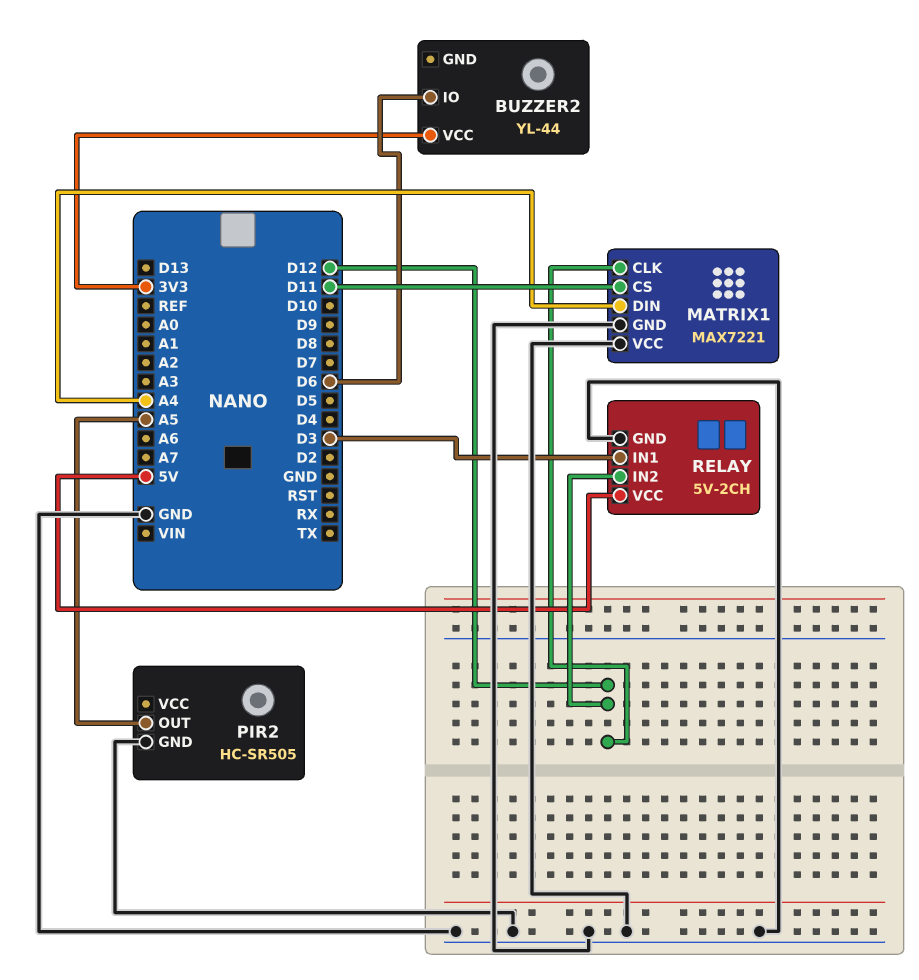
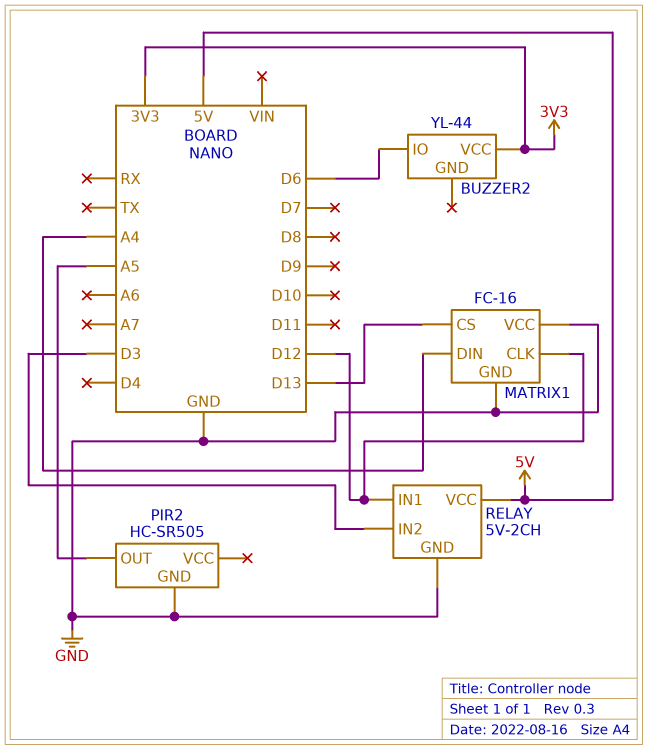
MATRIX1: MAX7221 -> FC-16
MATRIX1 pin CS: D11 -> D13
RELAY pin IN1: D3 -> D12
RELAY pin IN2: D12 -> D3

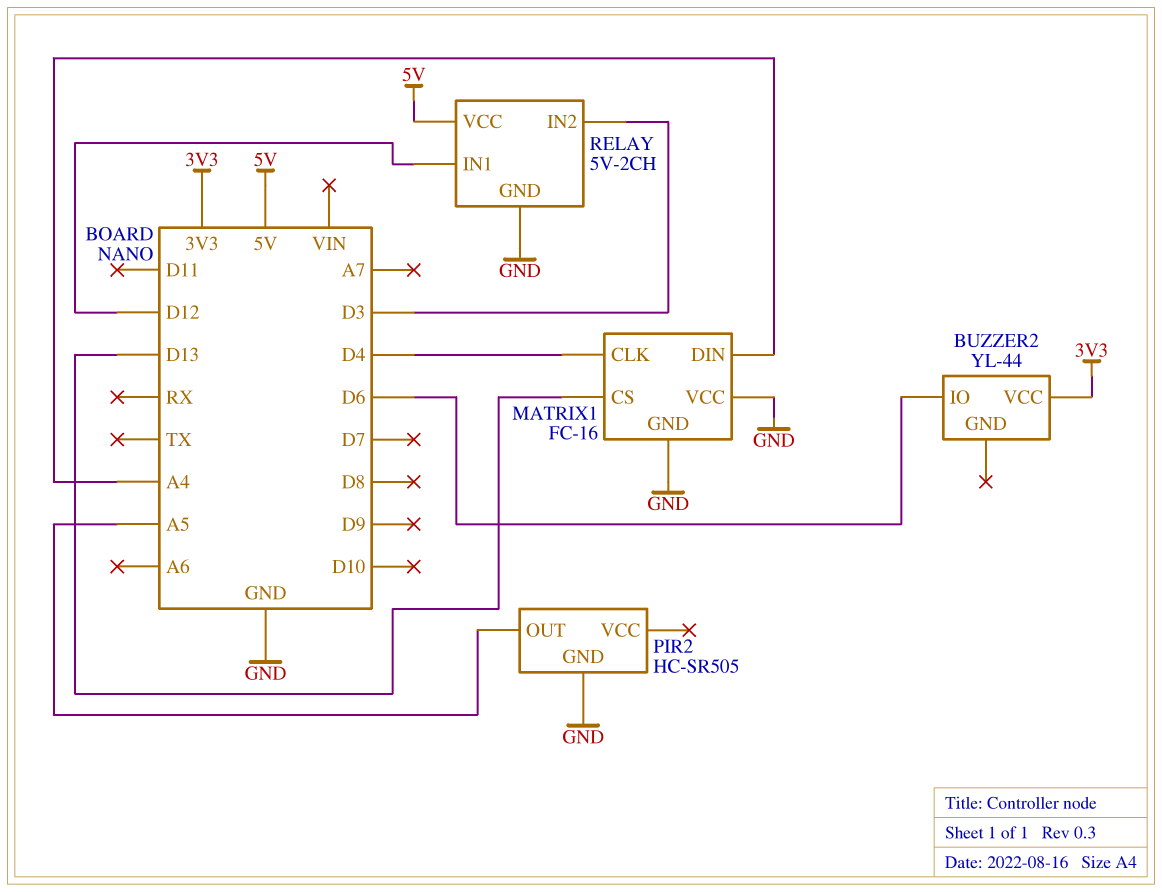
MATRIX1 pin CLK: D12 -> D4

